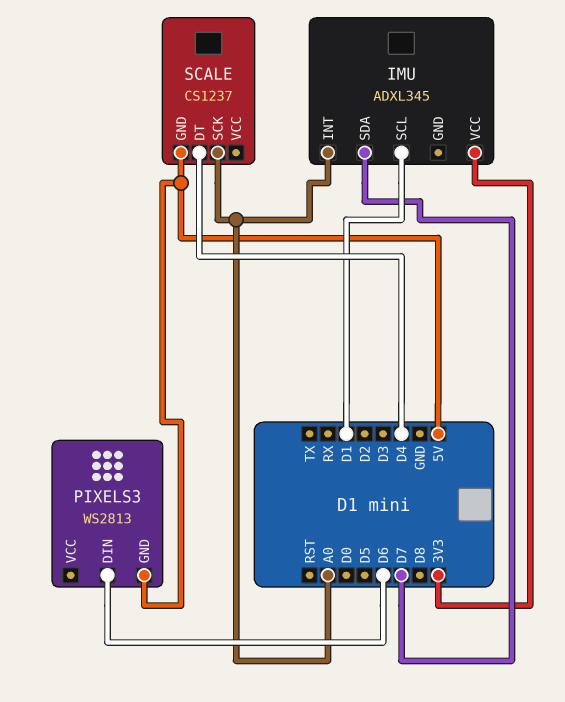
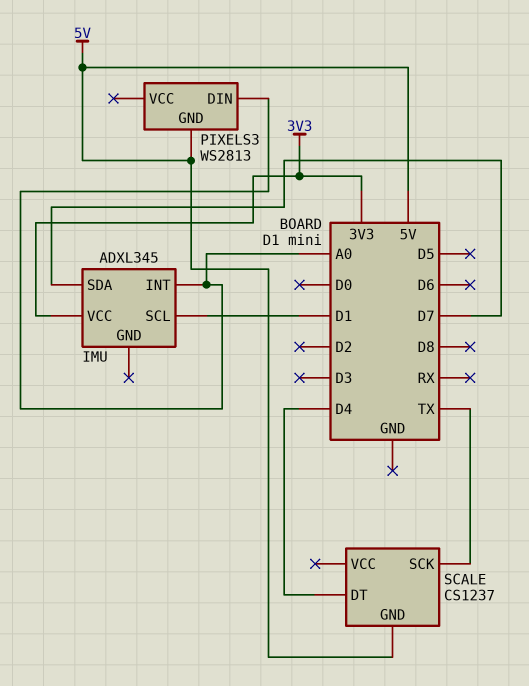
PIXELS3 pin DIN: D6 -> A0
SCALE pin SCK: A0 -> TX

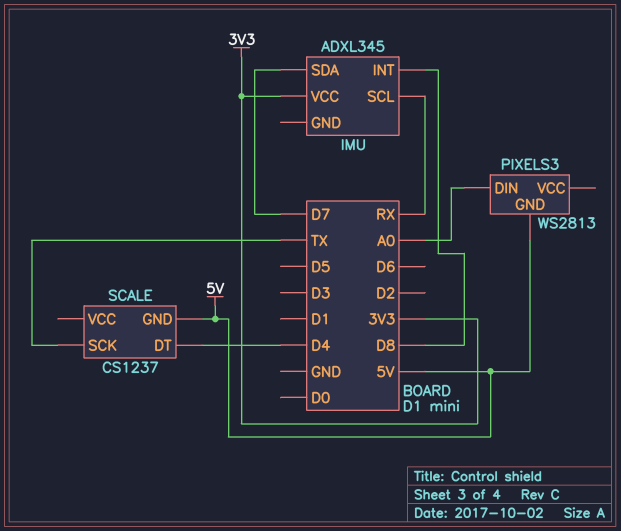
IMU pin INT: A0 -> D8
IMU pin SCL: D1 -> RX

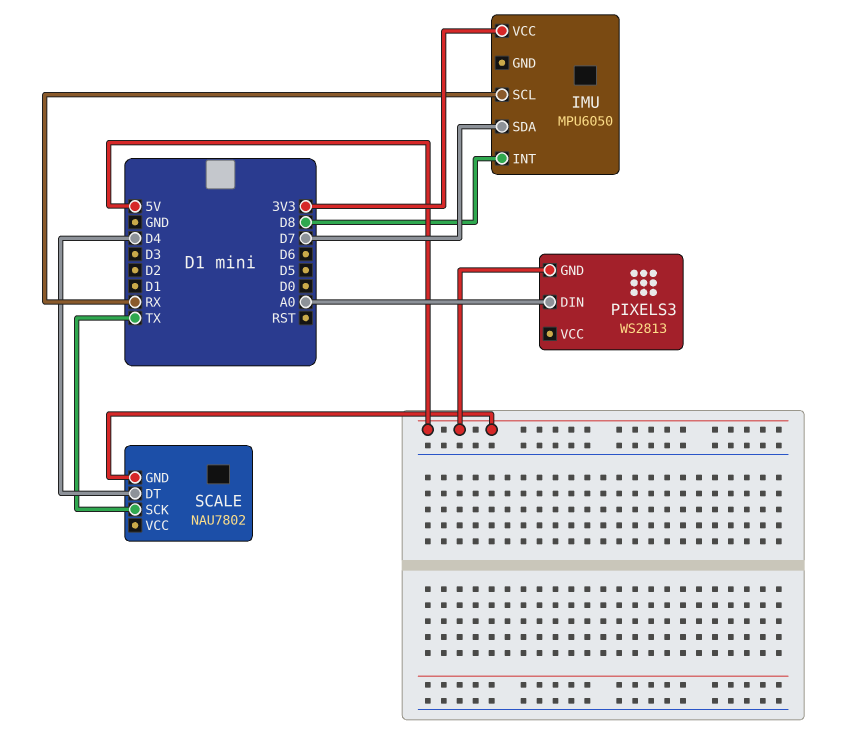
IMU: ADXL345 -> MPU6050
SCALE: CS1237 -> NAU7802

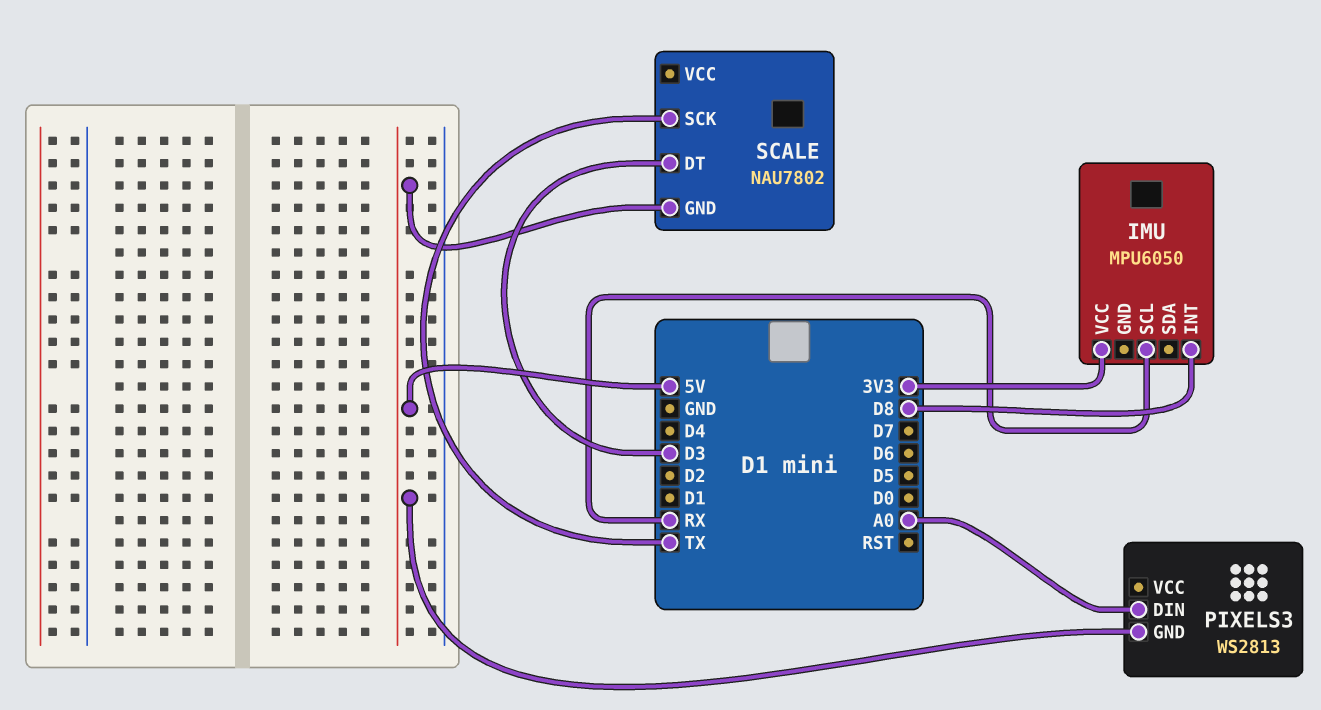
IMU pin SDA: D7 -> none
SCALE pin DT: D4 -> D3

